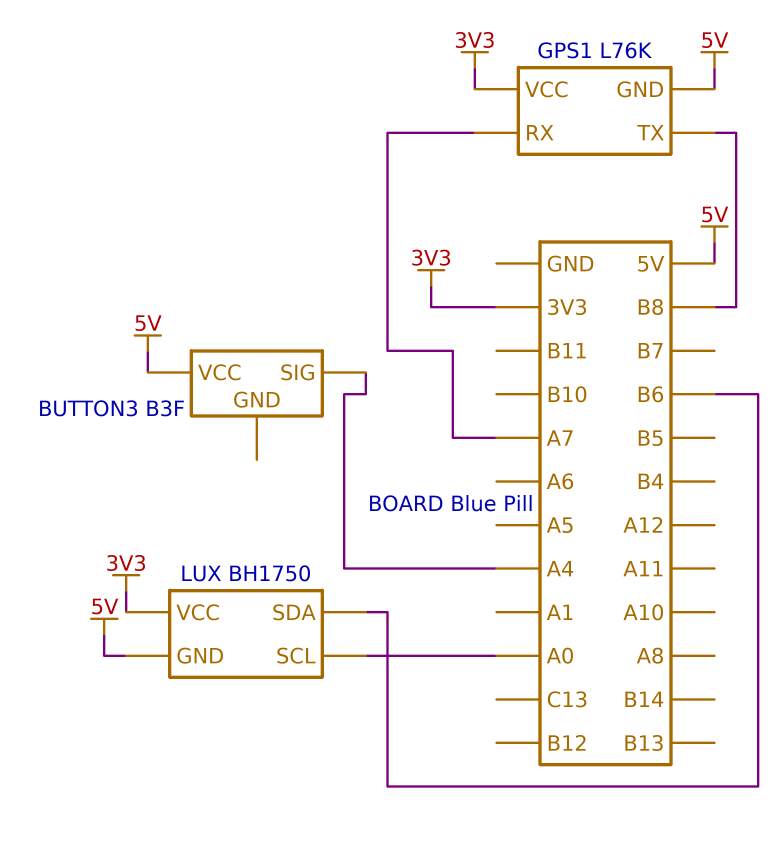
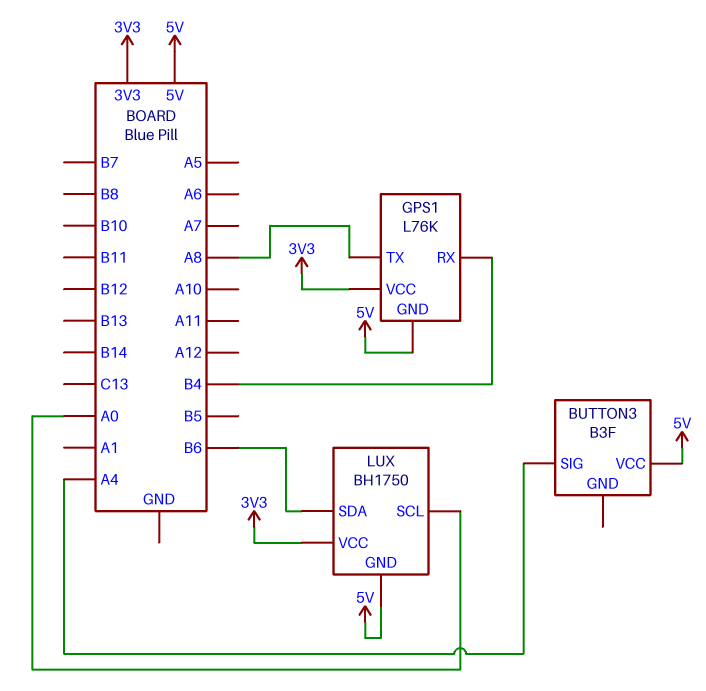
GPS1 pin RX: A7 -> B4
GPS1 pin TX: B8 -> A8

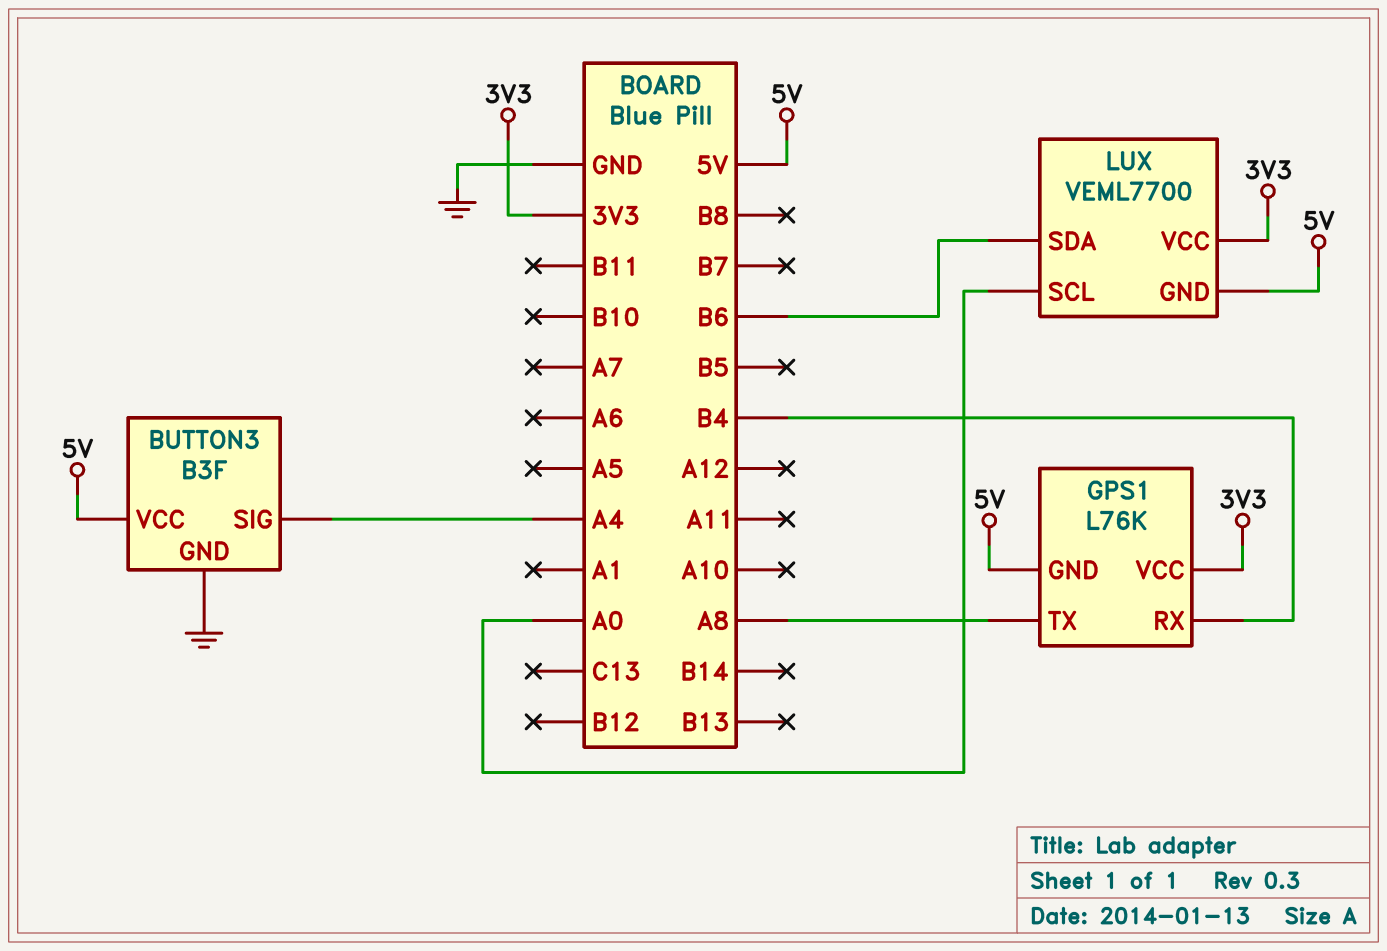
BUTTON3 pin GND: none -> GND
LUX: BH1750 -> VEML7700

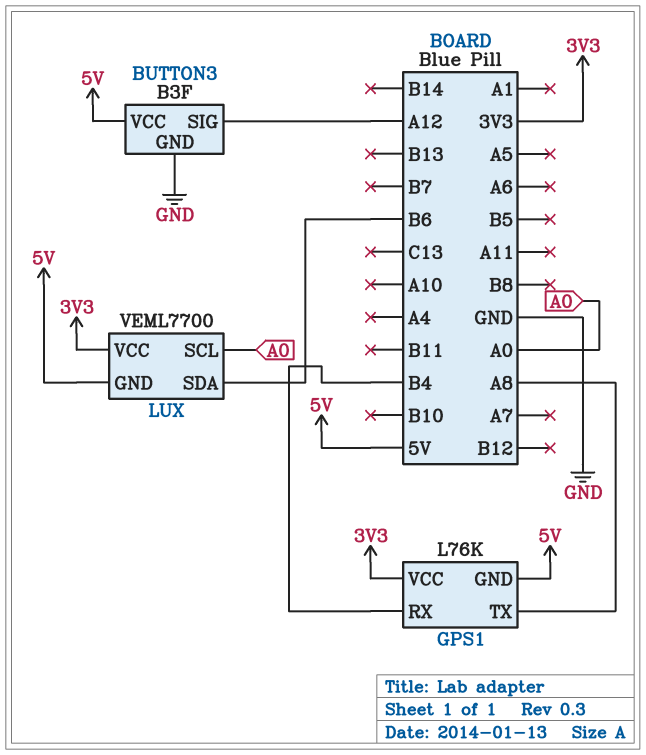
BUTTON3 pin SIG: A4 -> A12

